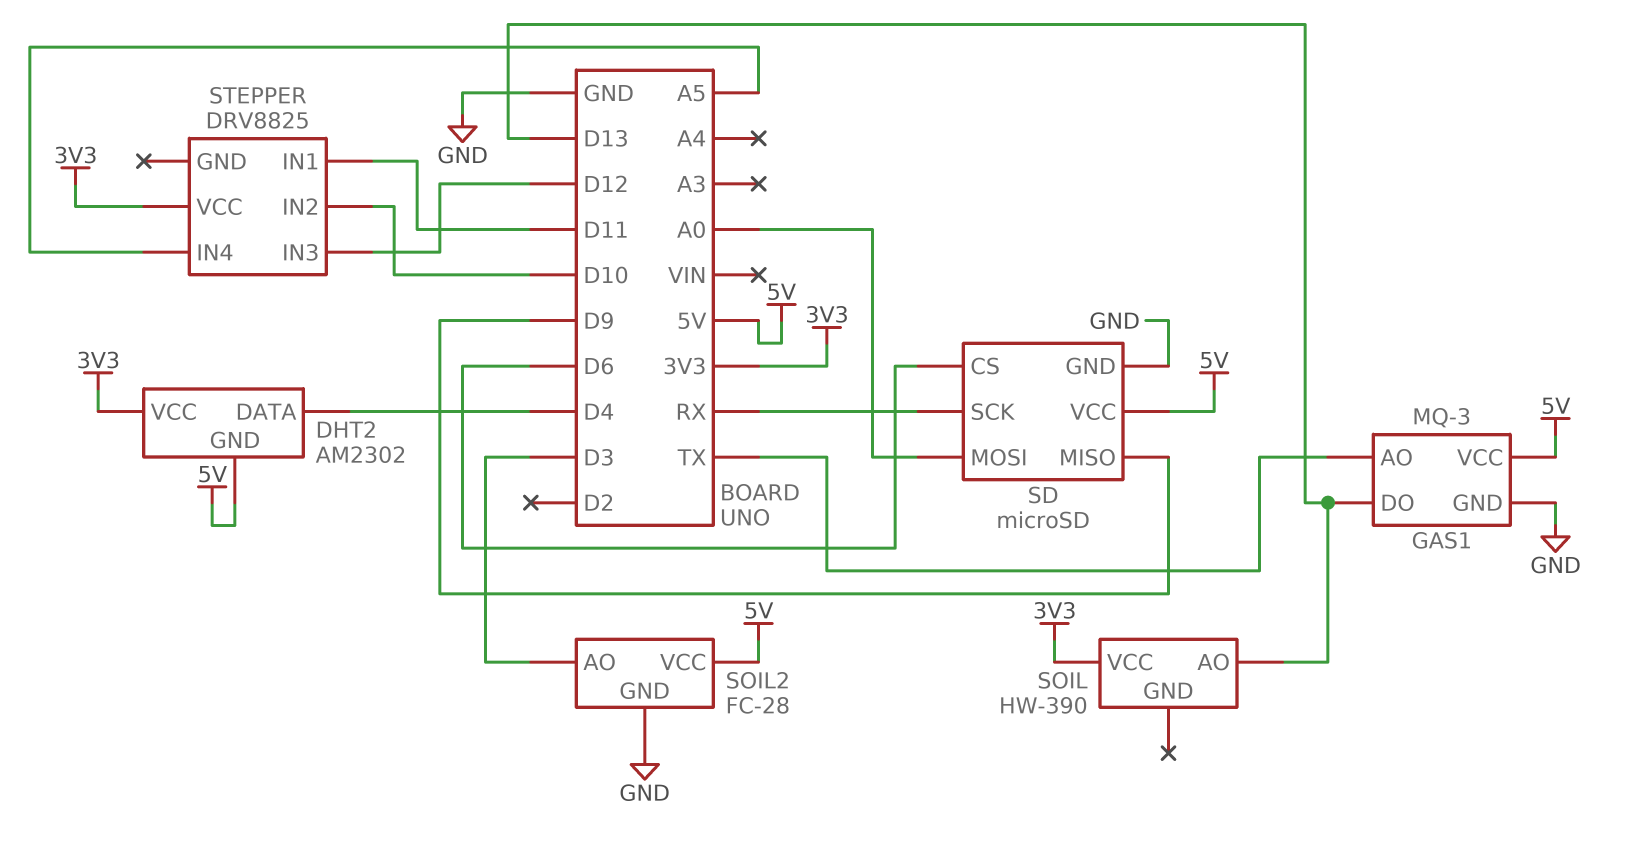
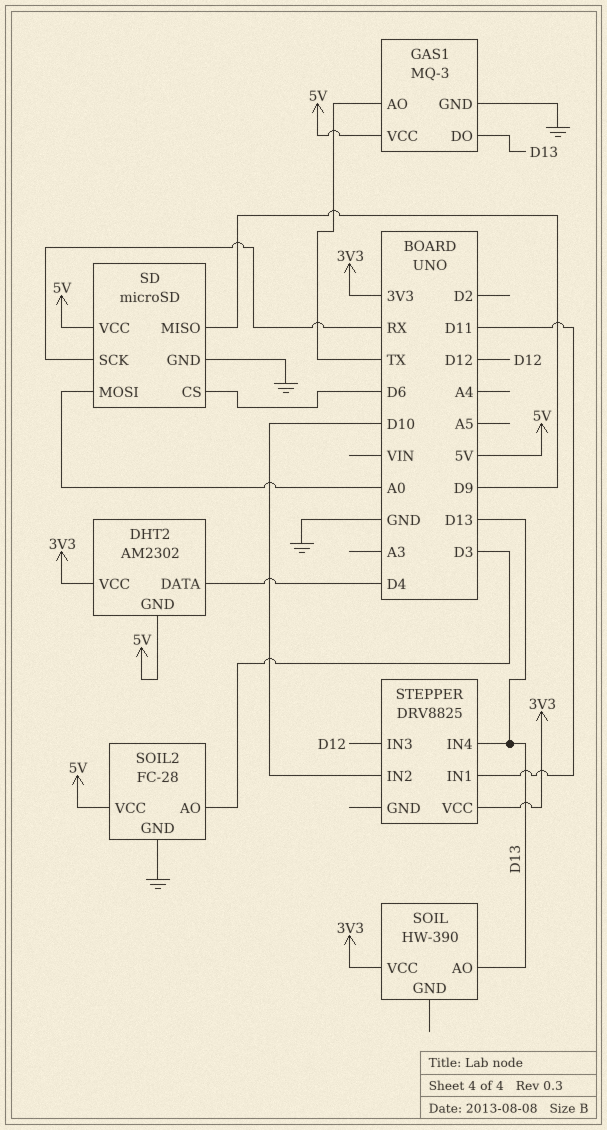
STEPPER pin IN4: A5 -> D13

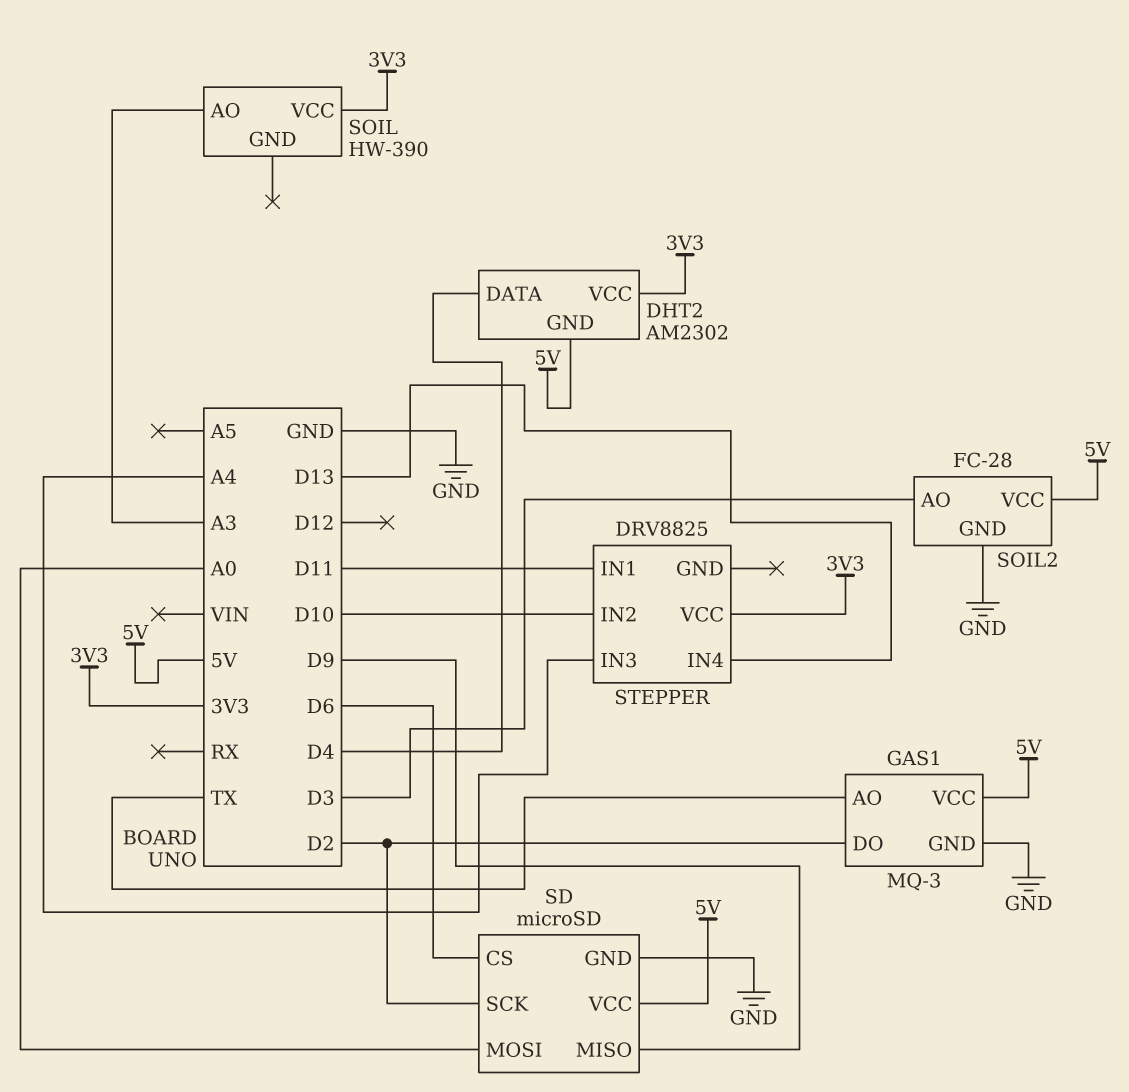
GAS1 pin DO: D13 -> D2
SD pin SCK: RX -> D2
SOIL pin AO: D13 -> A3
STEPPER pin IN3: D12 -> A4

